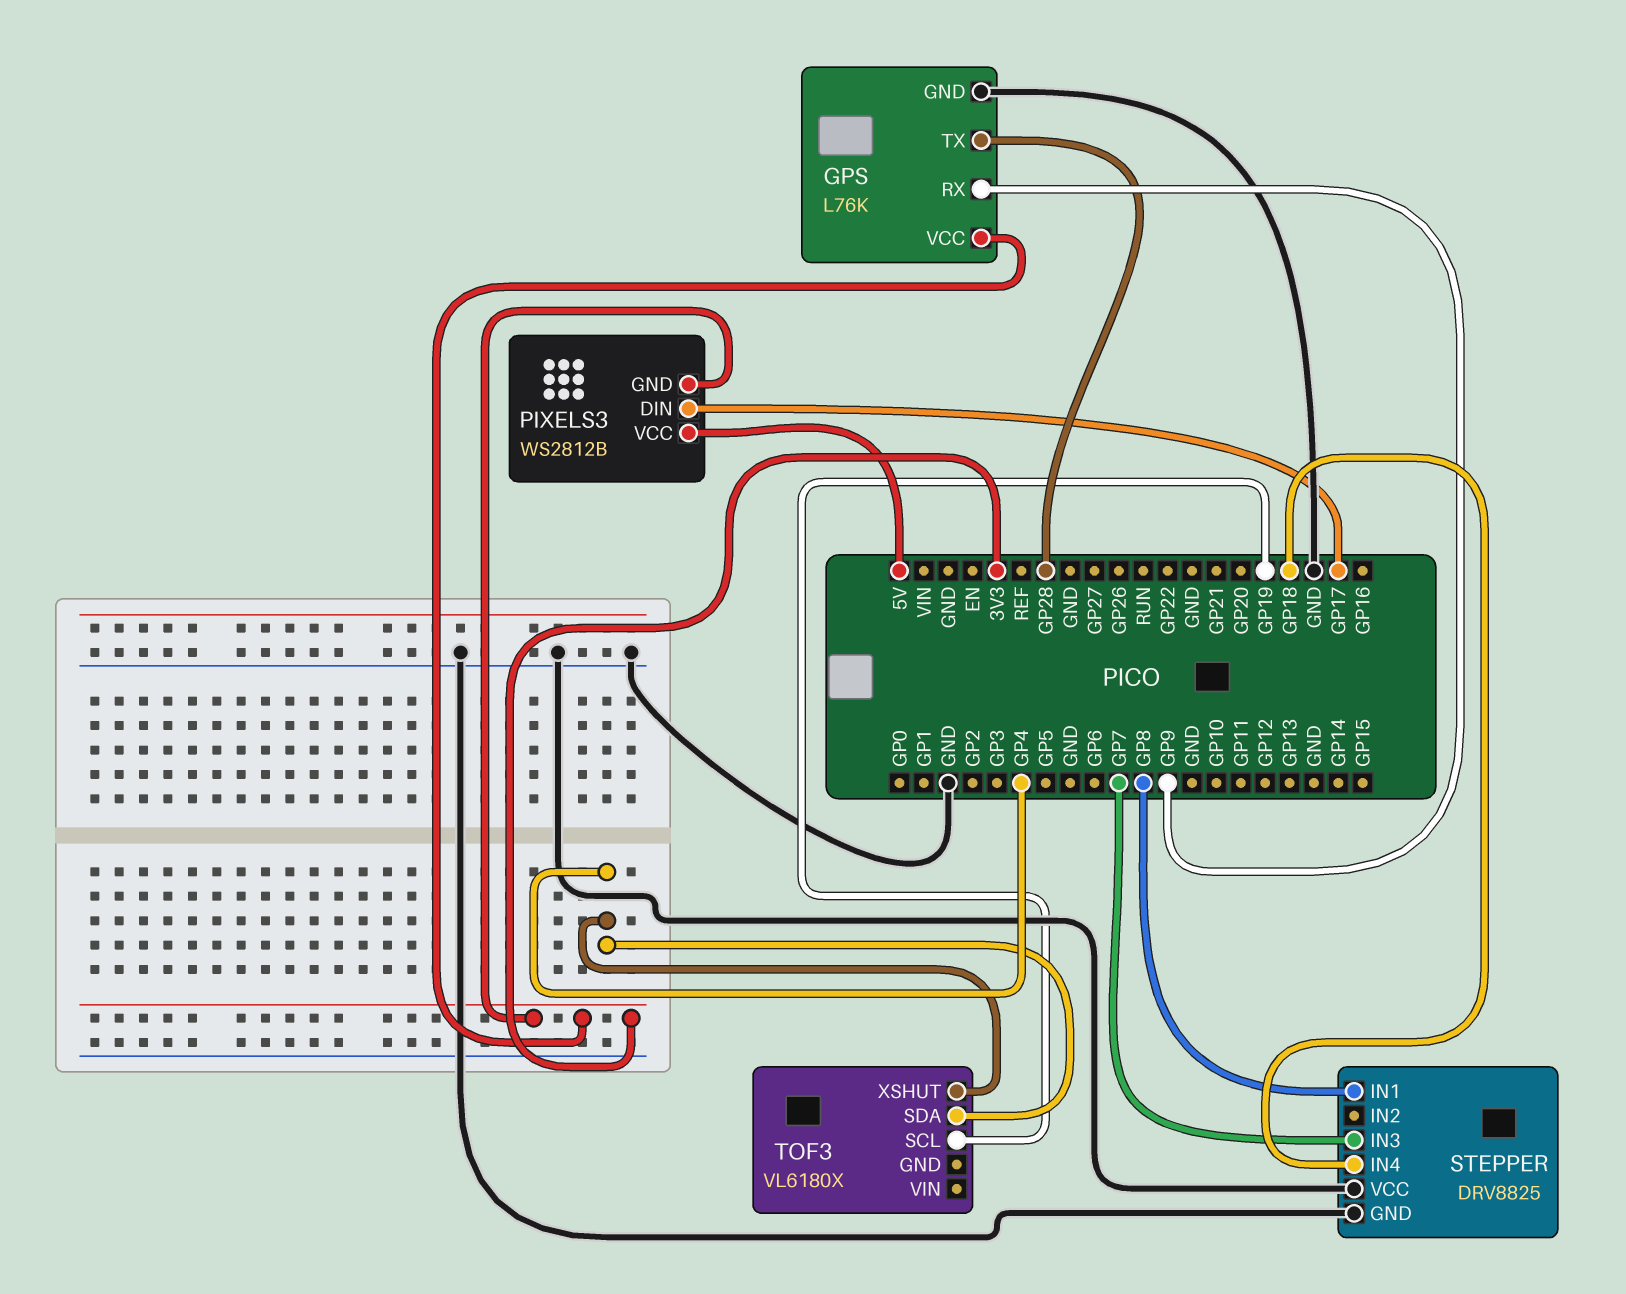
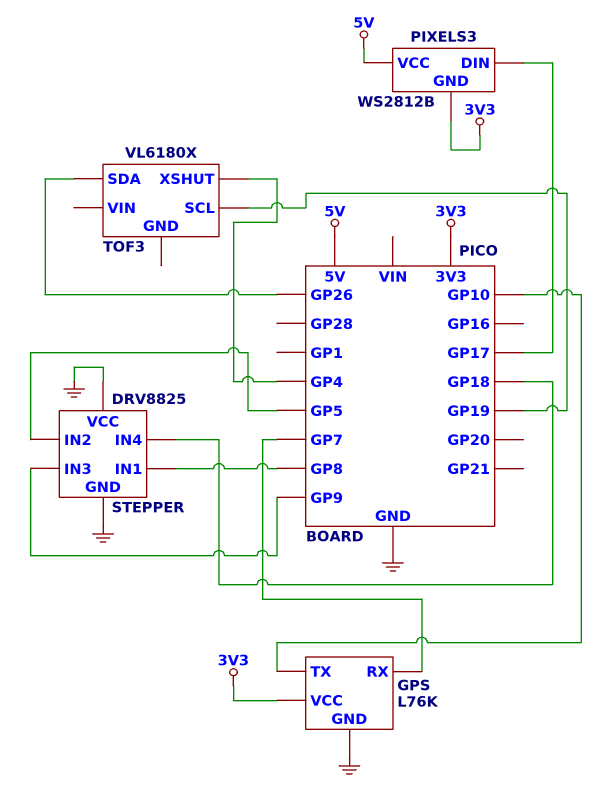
GPS pin RX: GP9 -> GP7
GPS pin TX: GP28 -> GP10
STEPPER pin IN2: none -> GP5
STEPPER pin IN3: GP7 -> GP9
TOF3 pin SDA: GP4 -> GP26

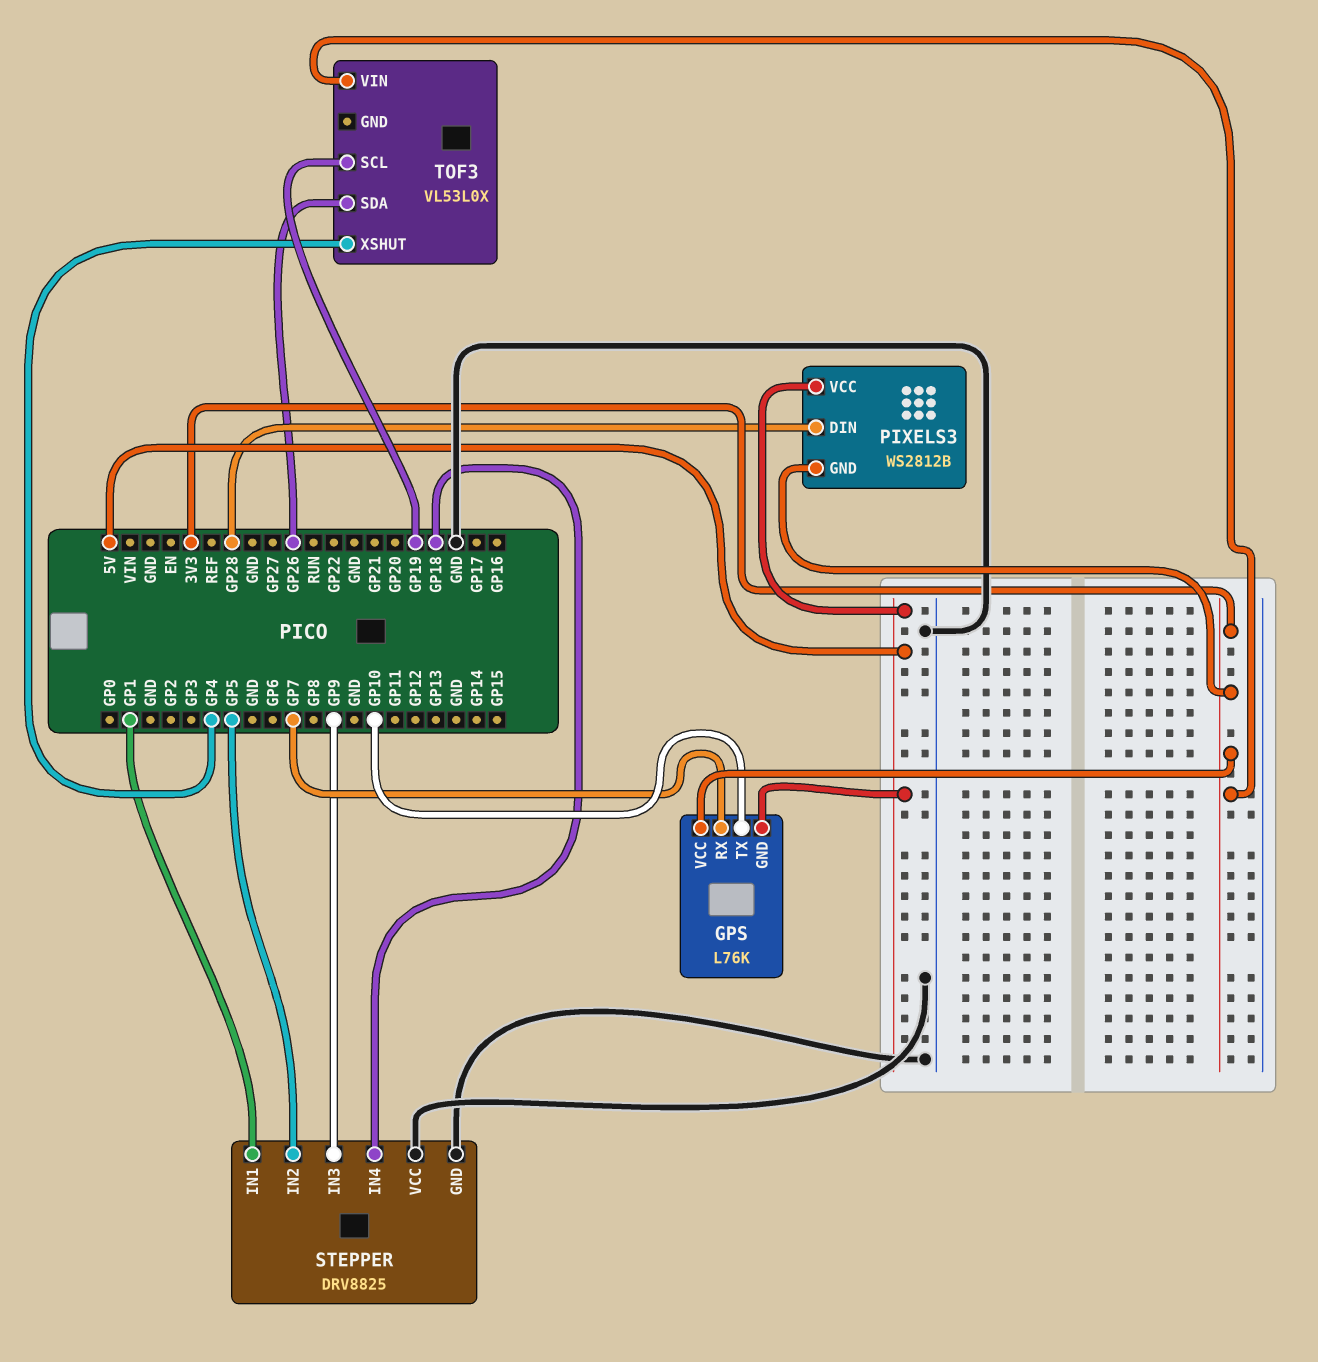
GPS pin GND: GND -> 5V
PIXELS3 pin DIN: GP17 -> GP28
STEPPER pin IN1: GP8 -> GP1
TOF3: VL6180X -> VL53L0X
TOF3 pin VIN: none -> 3V3

